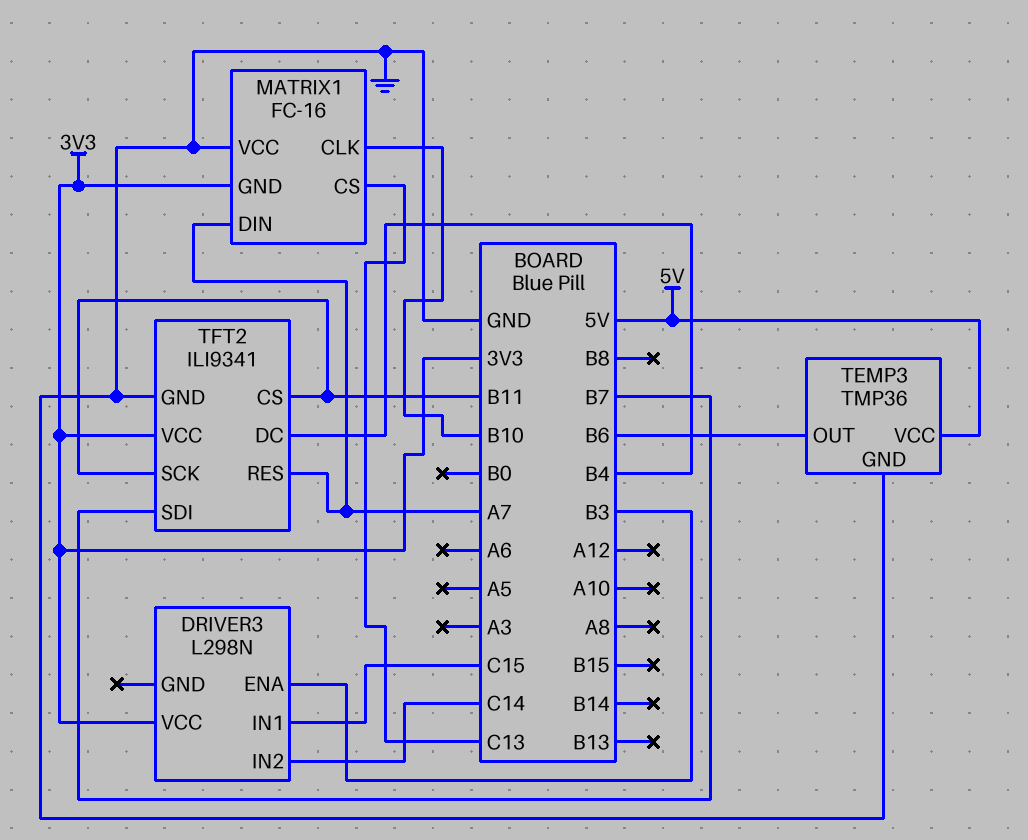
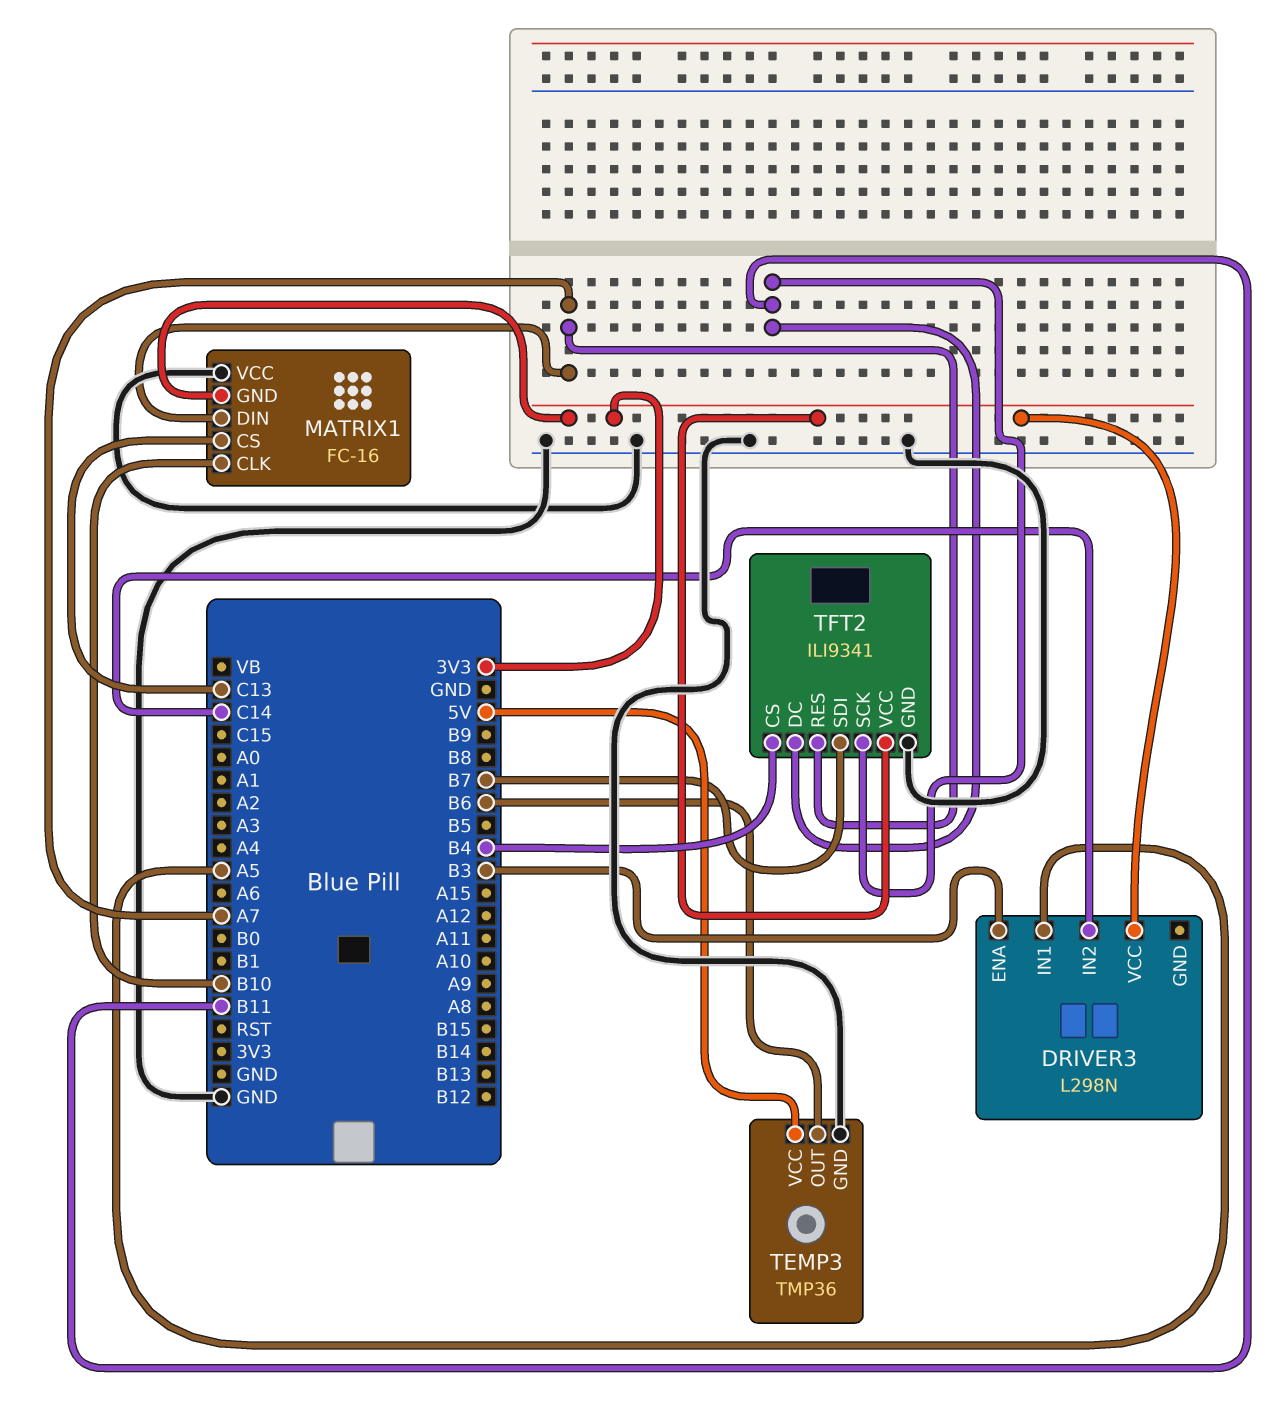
DRIVER3 pin IN1: C15 -> A5
TFT2 pin CS: B11 -> B4
TFT2 pin DC: B4 -> B11

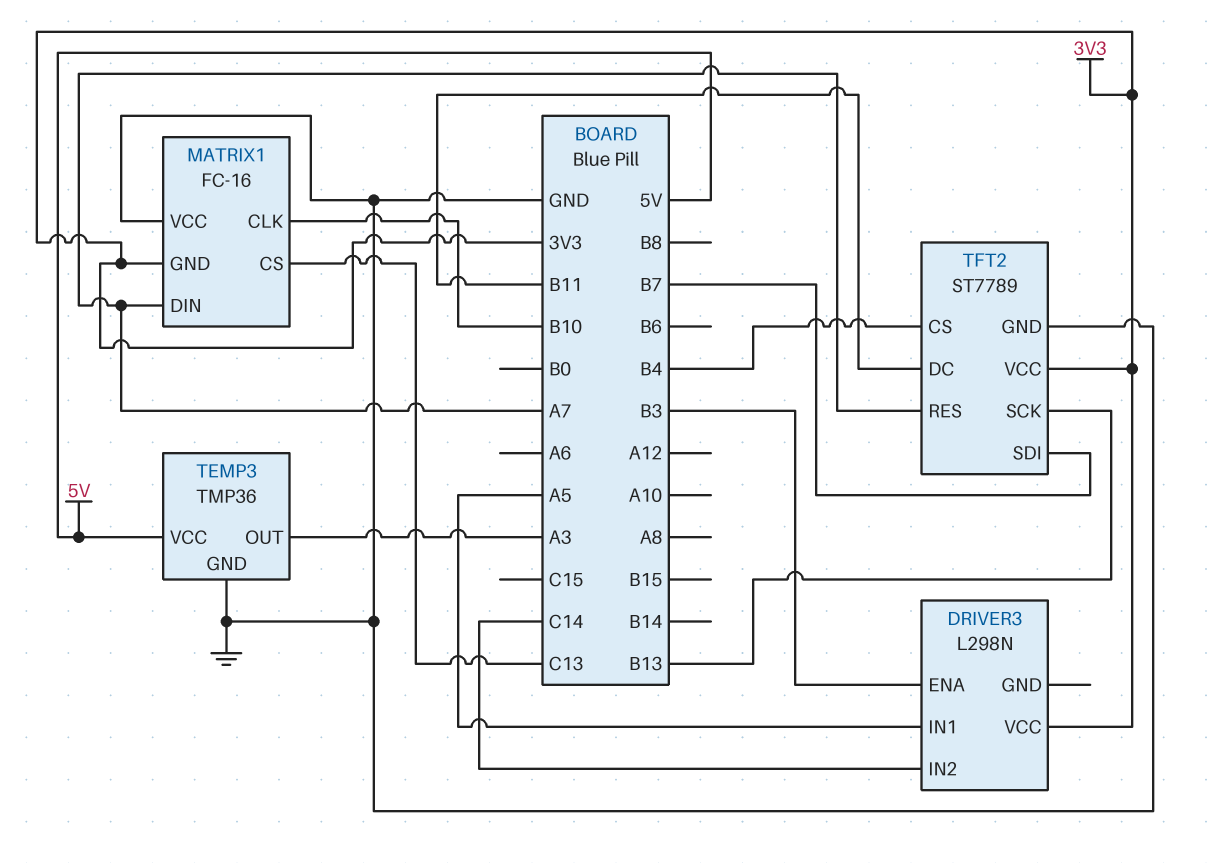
TEMP3 pin OUT: B6 -> A3
TFT2: ILI9341 -> ST7789
TFT2 pin SCK: B11 -> B13

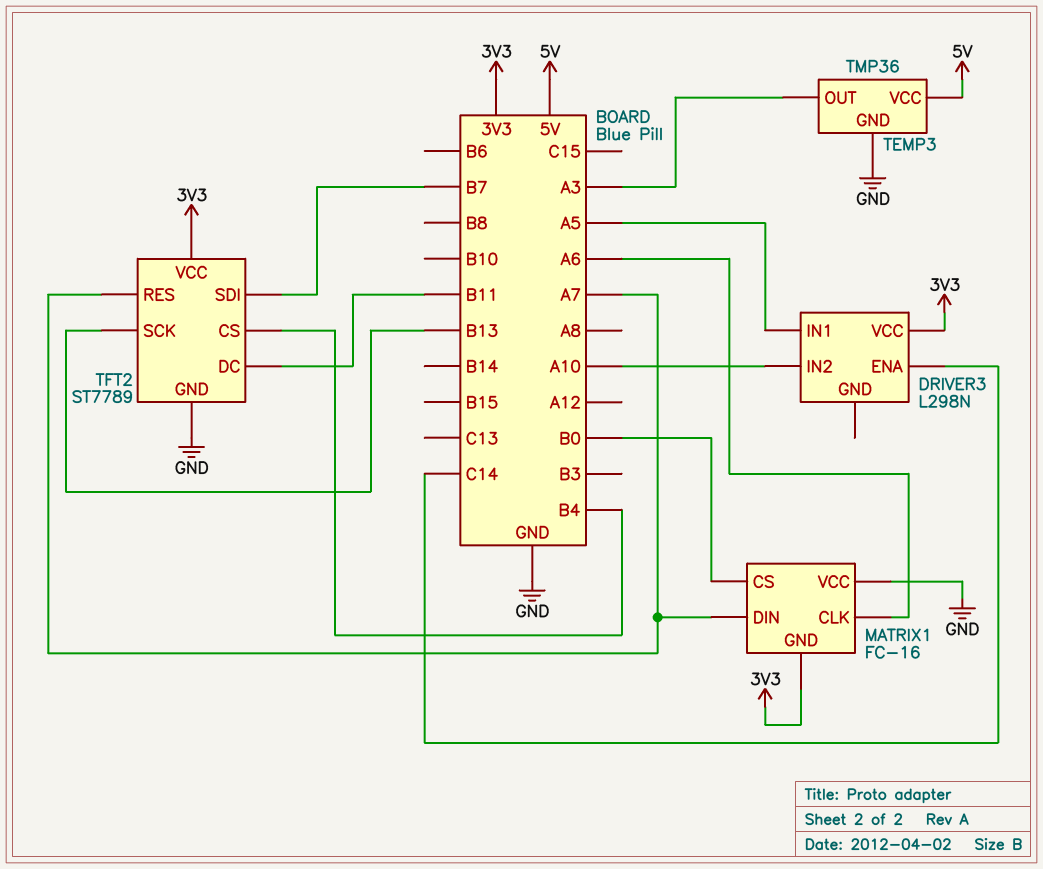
DRIVER3 pin ENA: B3 -> C14
DRIVER3 pin IN2: C14 -> A10
MATRIX1 pin CLK: B10 -> A6
MATRIX1 pin CS: C13 -> B0

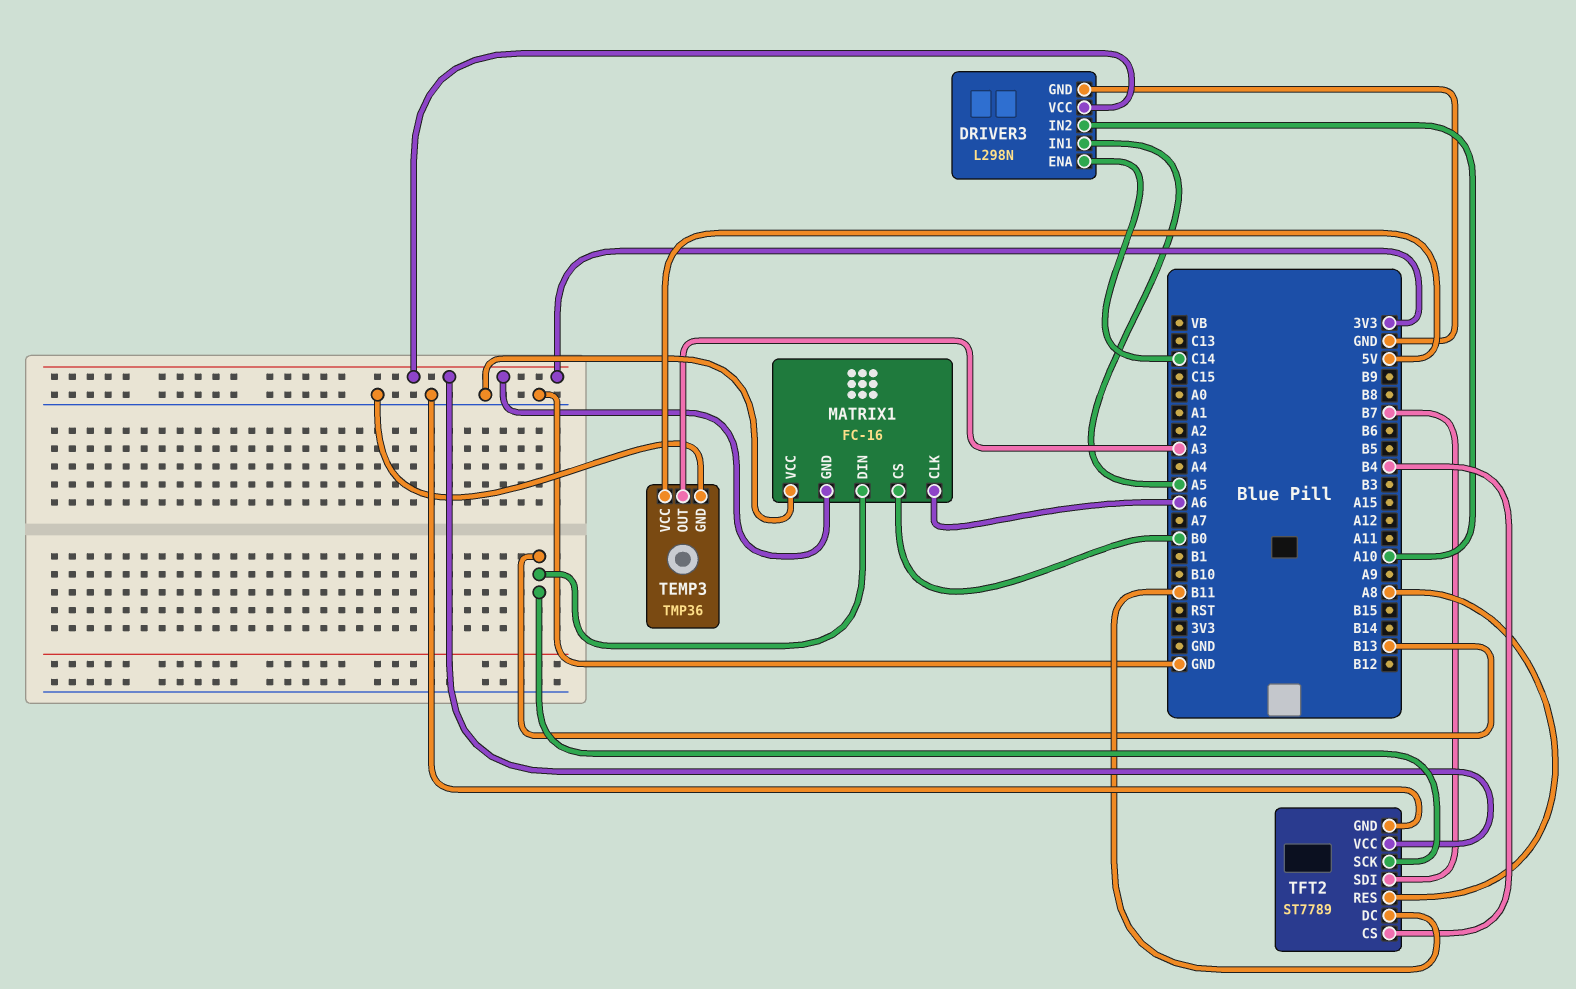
DRIVER3 pin GND: none -> GND
MATRIX1 pin DIN: A7 -> B13
TFT2 pin RES: A7 -> A8

